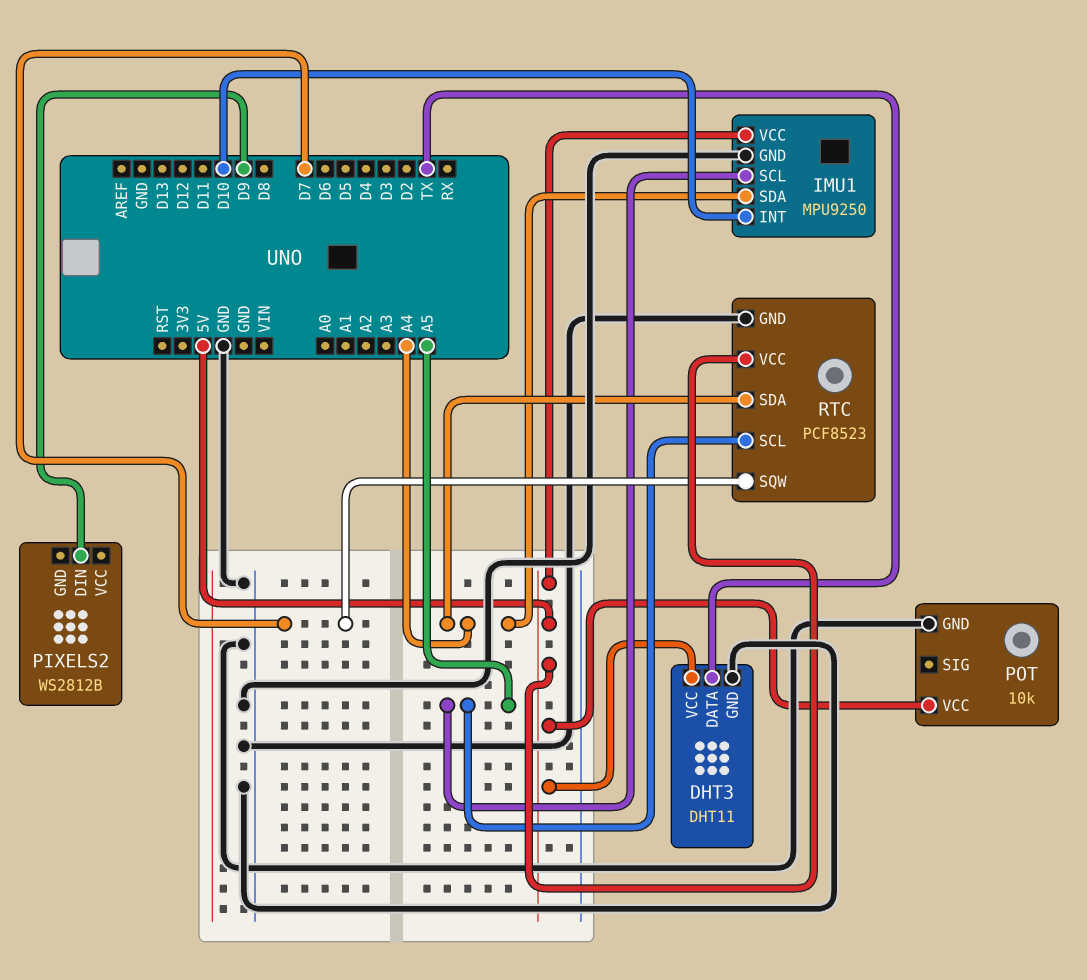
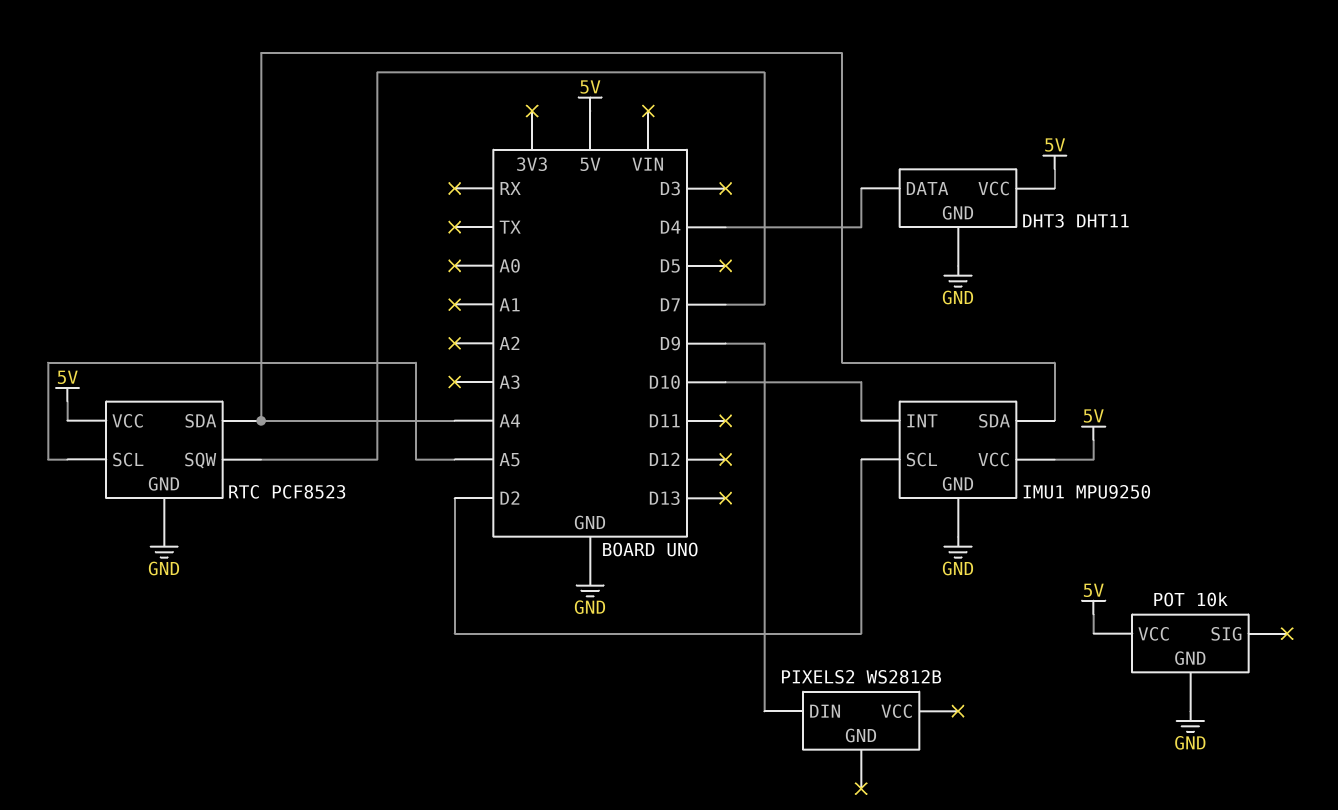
DHT3 pin DATA: TX -> D4
IMU1 pin SCL: A5 -> D2

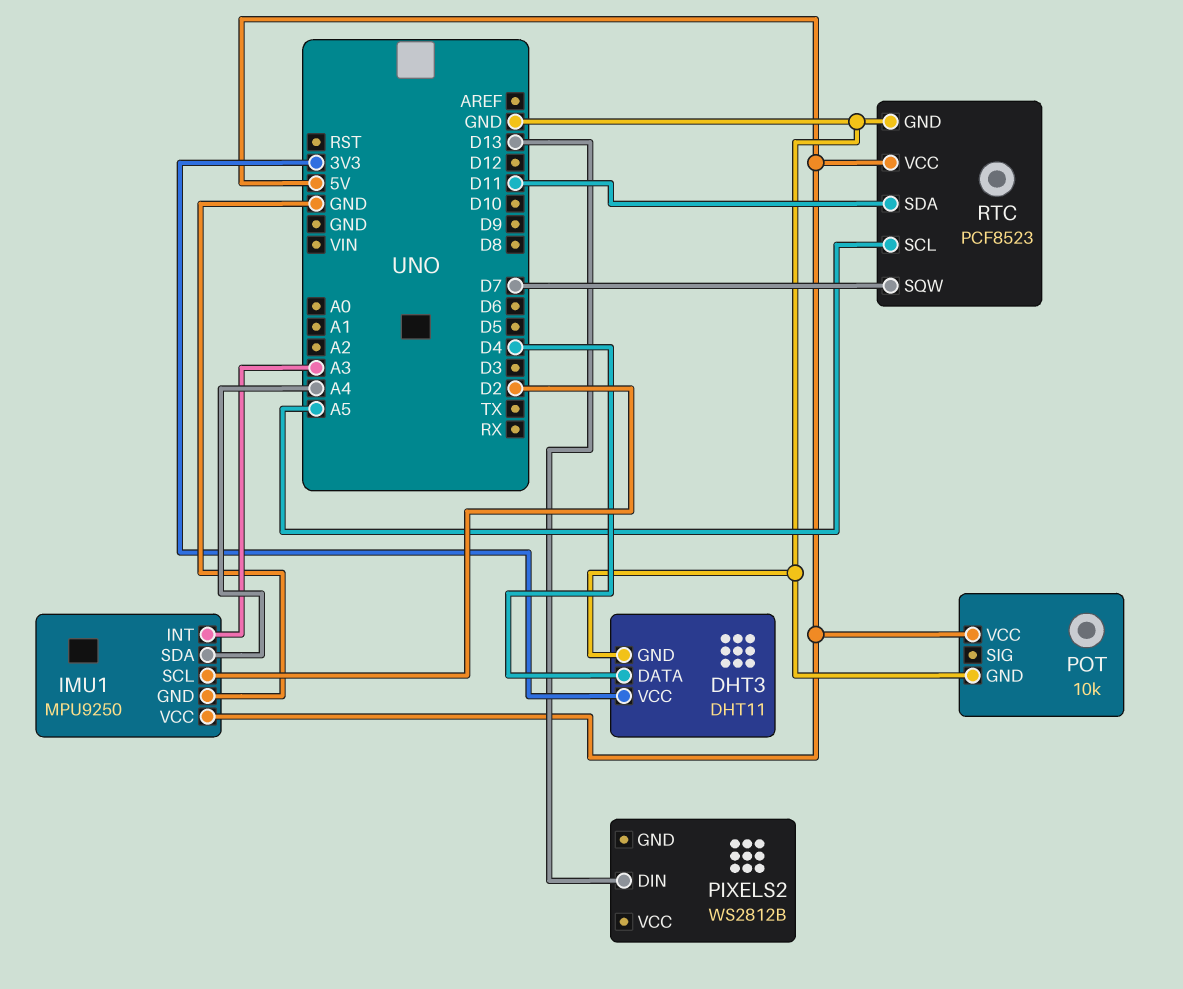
DHT3 pin VCC: 5V -> 3V3
IMU1 pin INT: D10 -> A3
PIXELS2 pin DIN: D9 -> D13
RTC pin SDA: A4 -> D11

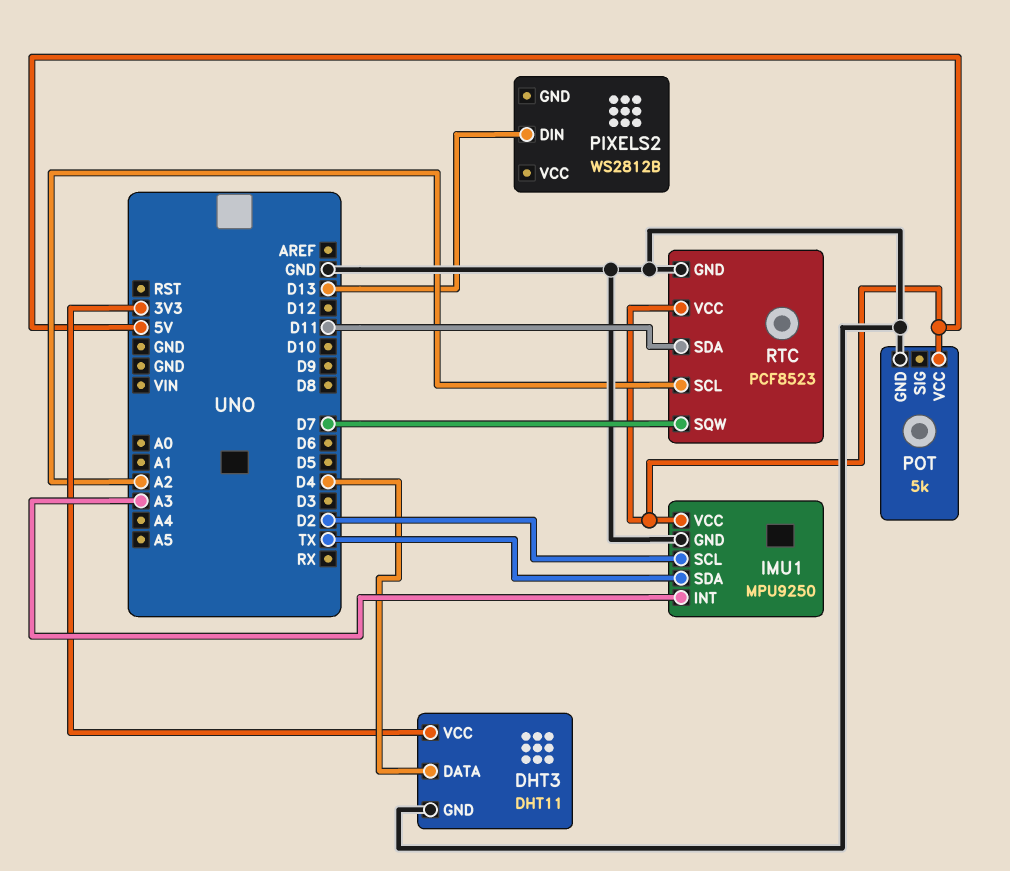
IMU1 pin SDA: A4 -> TX
POT: 10k -> 5k
RTC pin SCL: A5 -> A2

